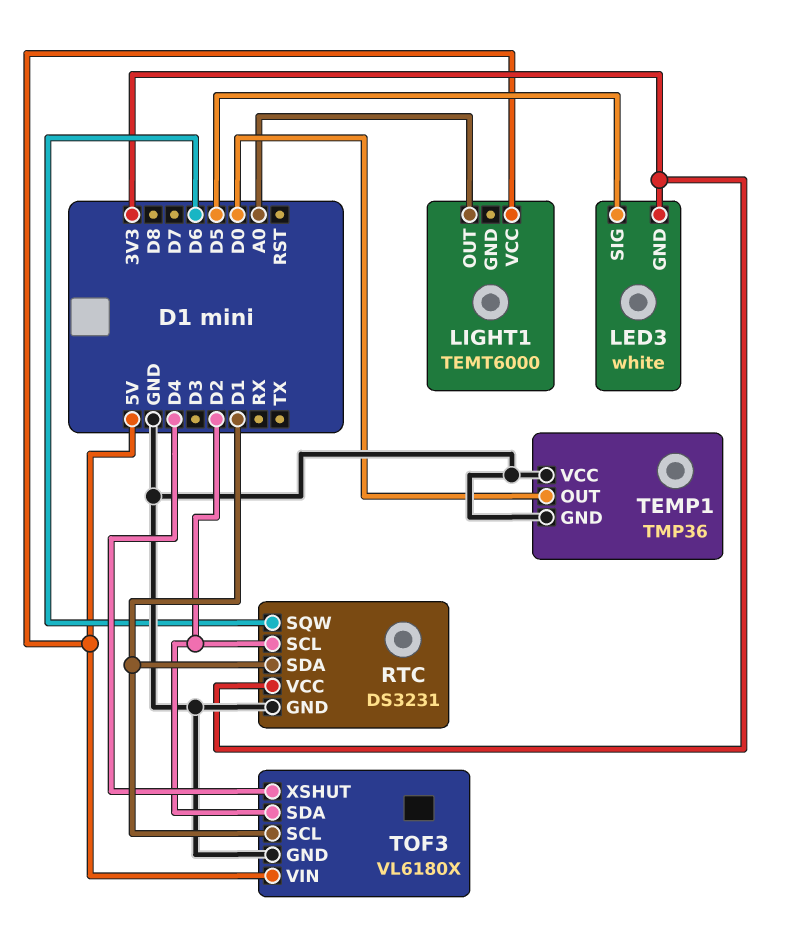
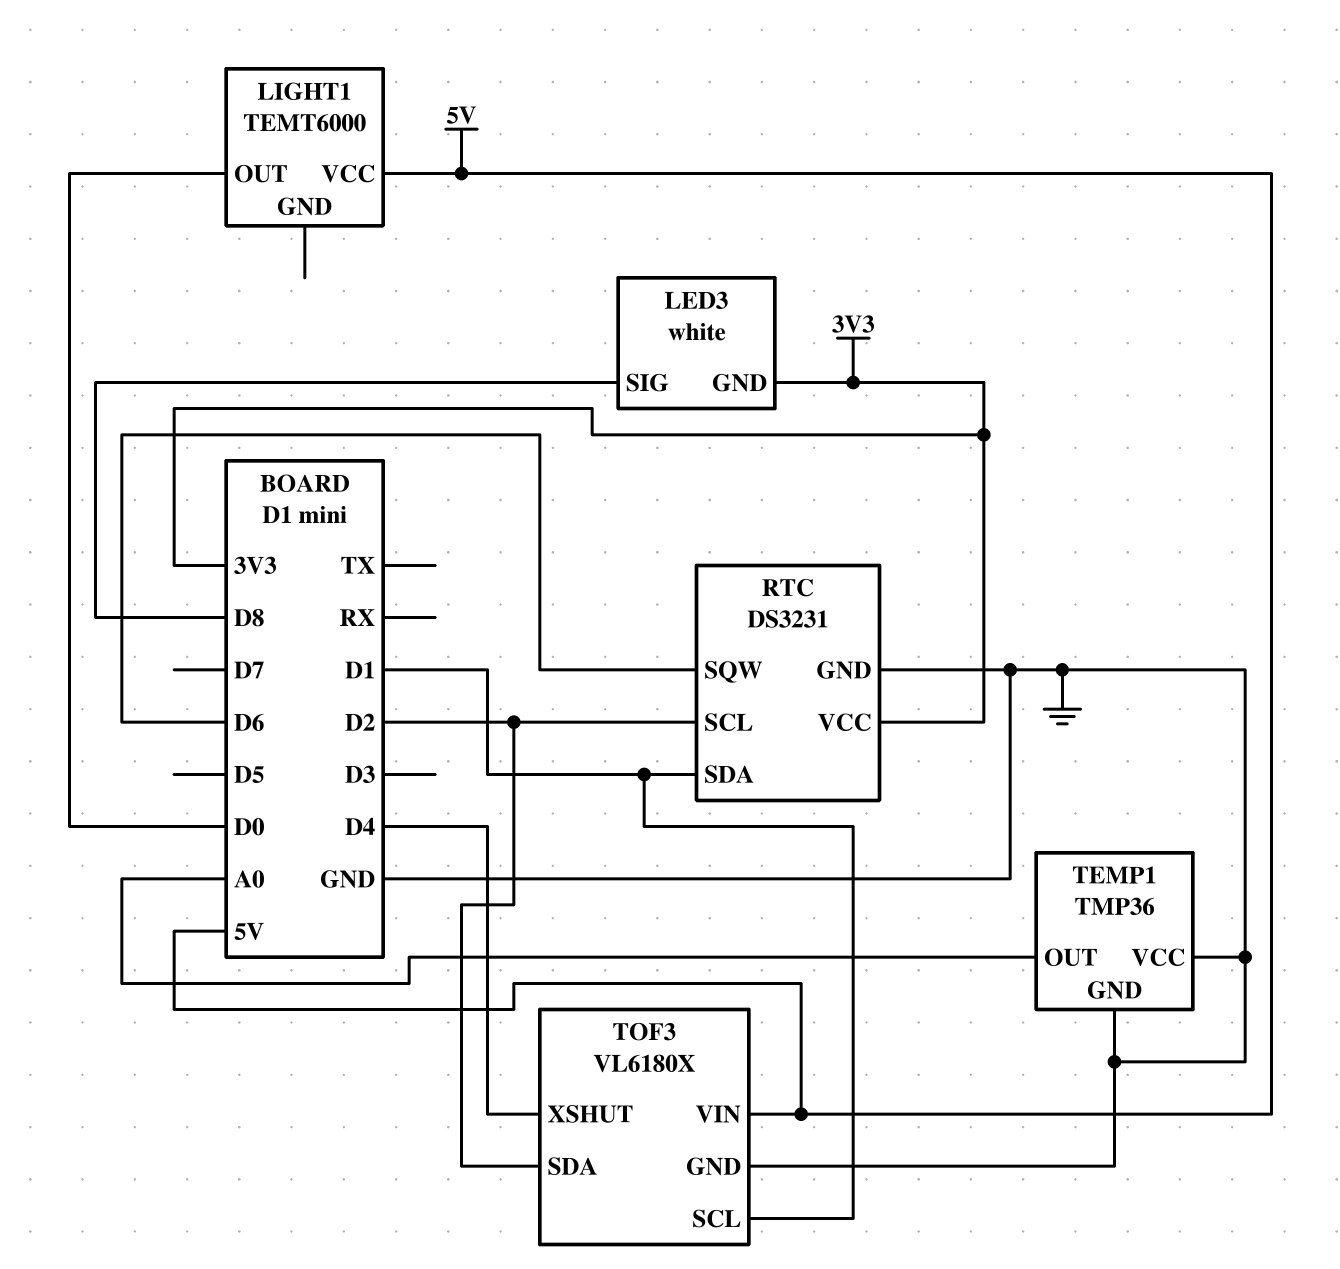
LED3 pin SIG: D5 -> D8
LIGHT1 pin OUT: A0 -> D0
TEMP1 pin OUT: D0 -> A0

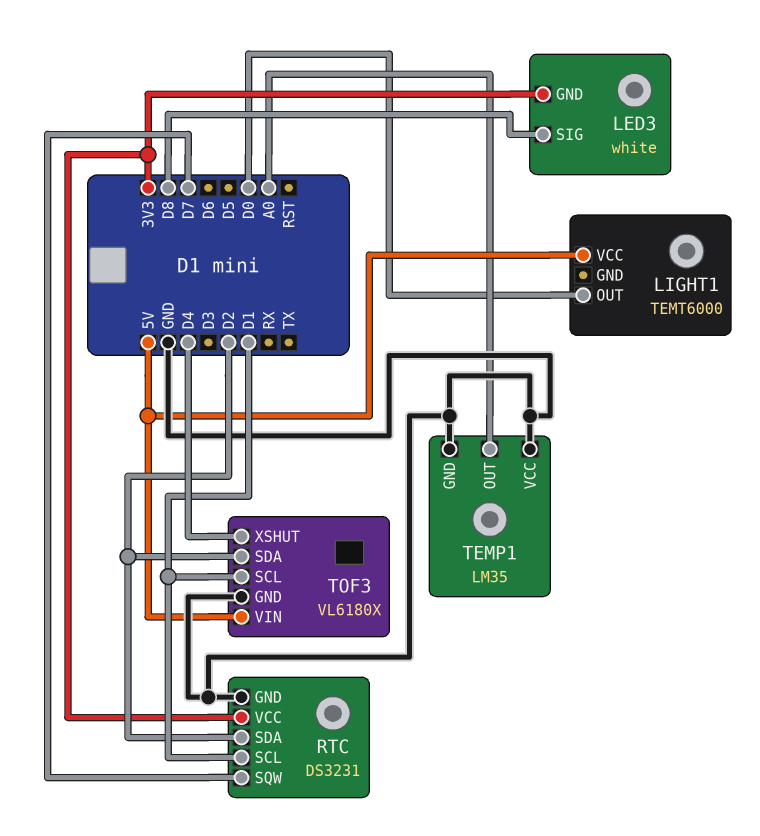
RTC pin SCL: D2 -> D1
RTC pin SDA: D1 -> D2
RTC pin SQW: D6 -> D7
TEMP1: TMP36 -> LM35

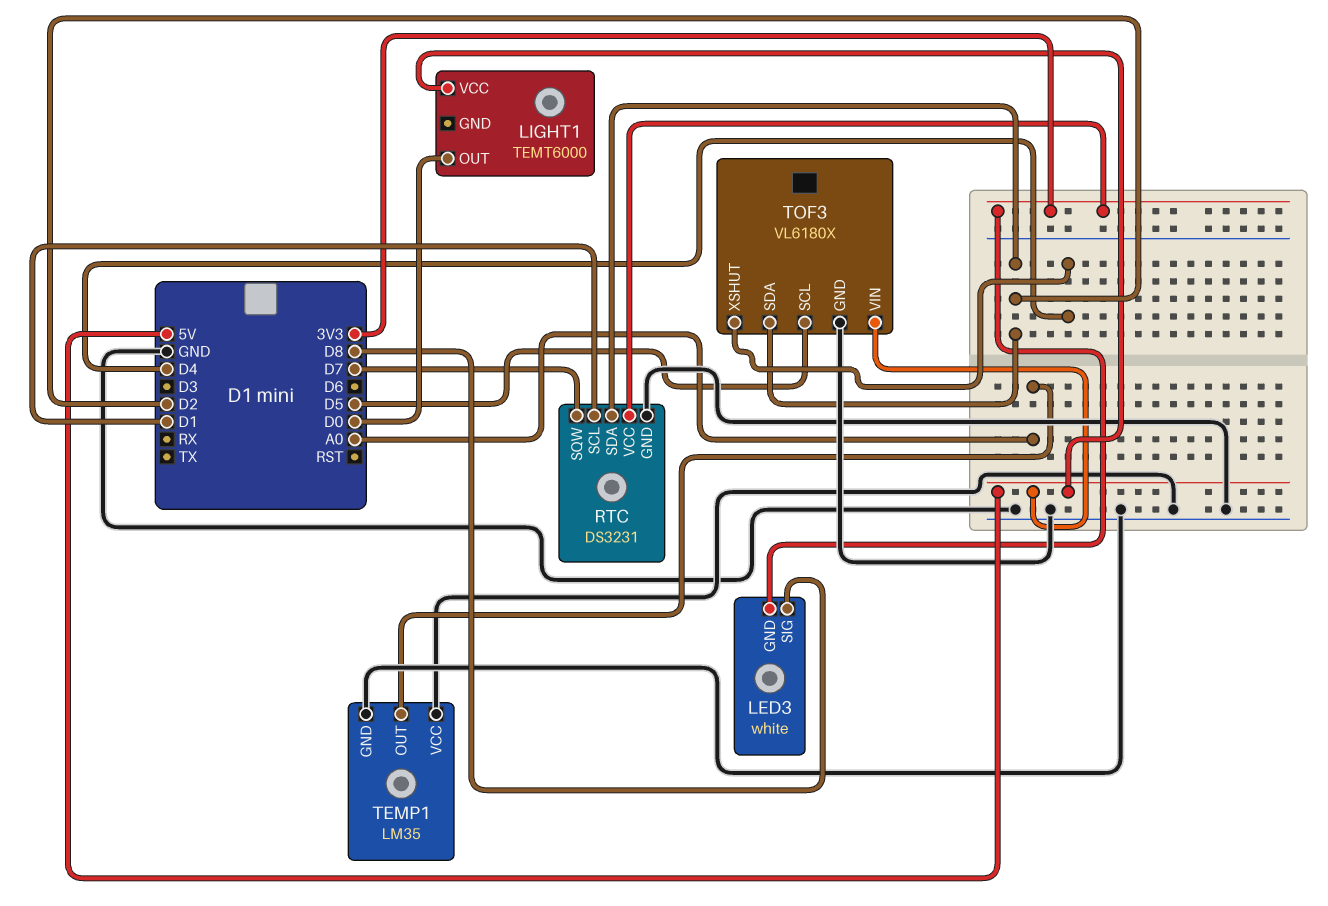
TOF3 pin SCL: D1 -> D5

